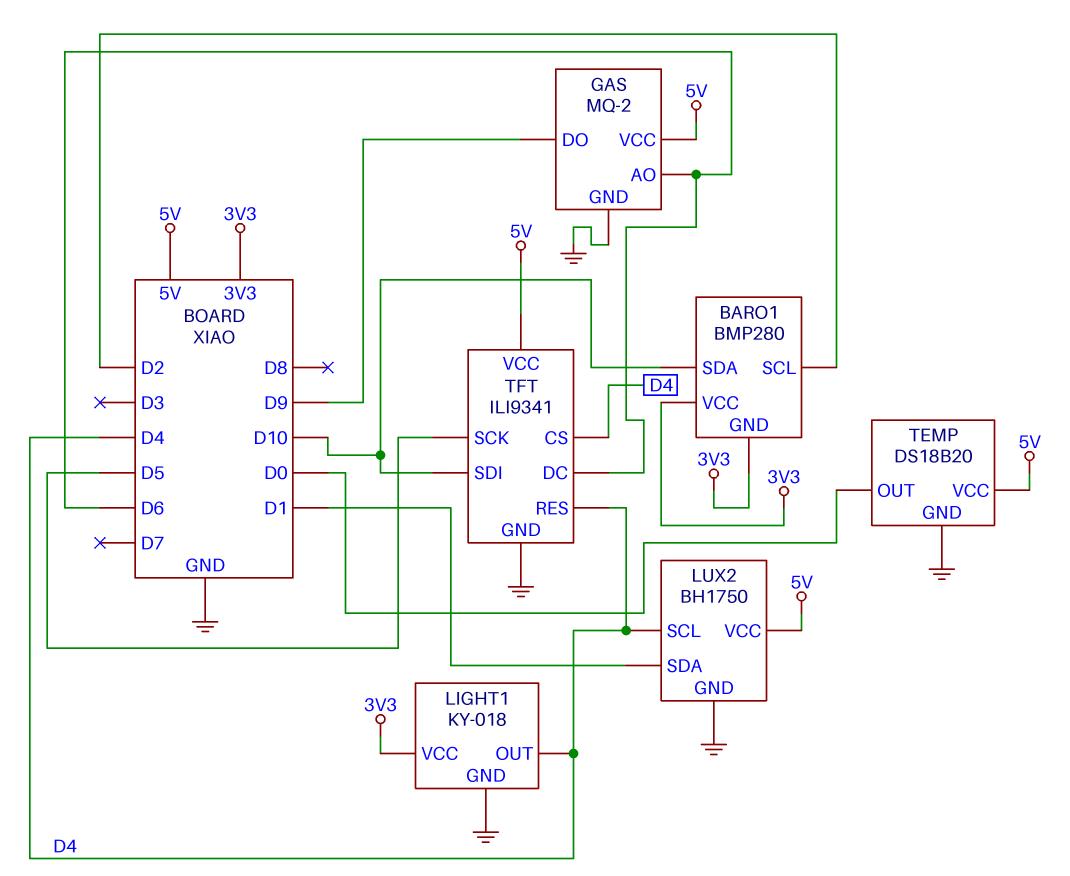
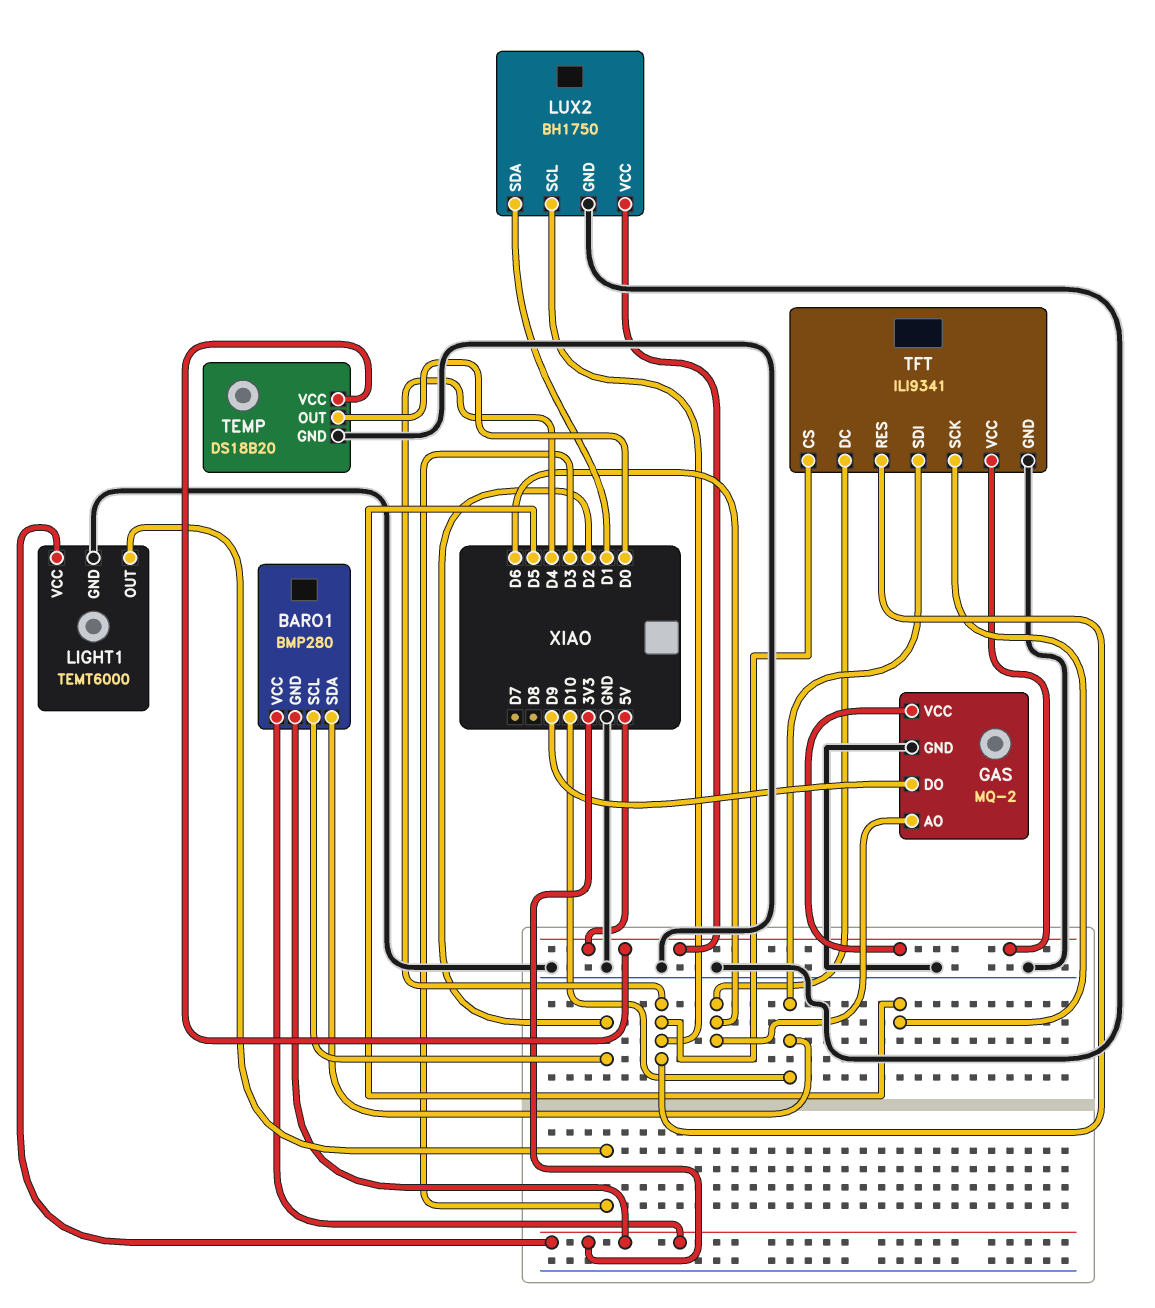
LIGHT1: KY-018 -> TEMT6000
LIGHT1 pin OUT: D4 -> D3

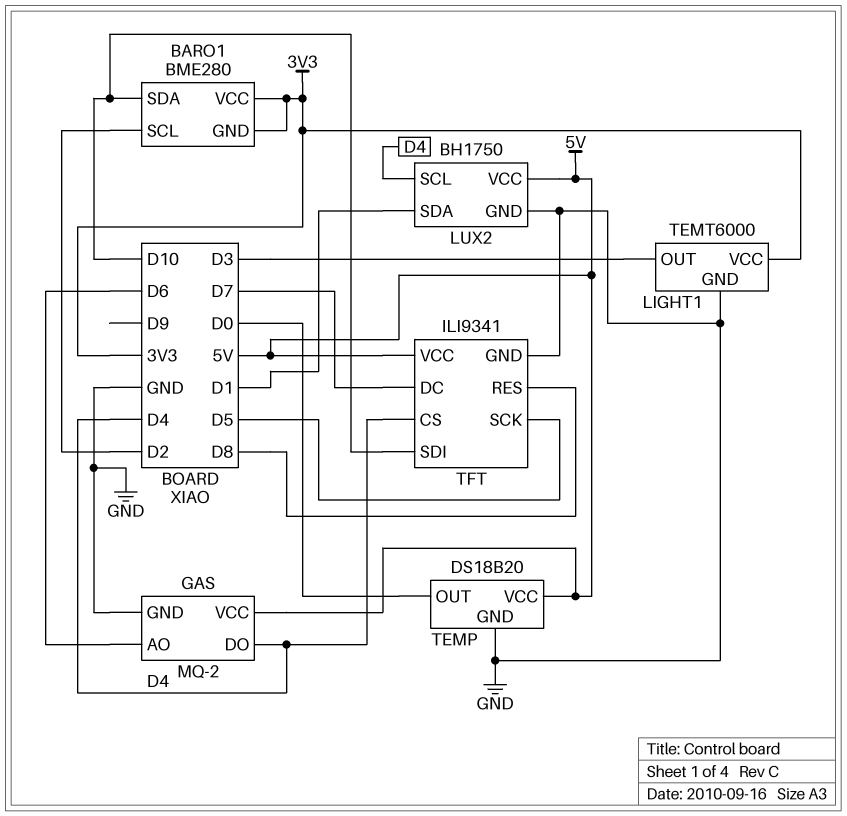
BARO1: BMP280 -> BME280
GAS pin DO: D9 -> D4
TFT pin DC: D6 -> D7
TFT pin RES: D4 -> D8

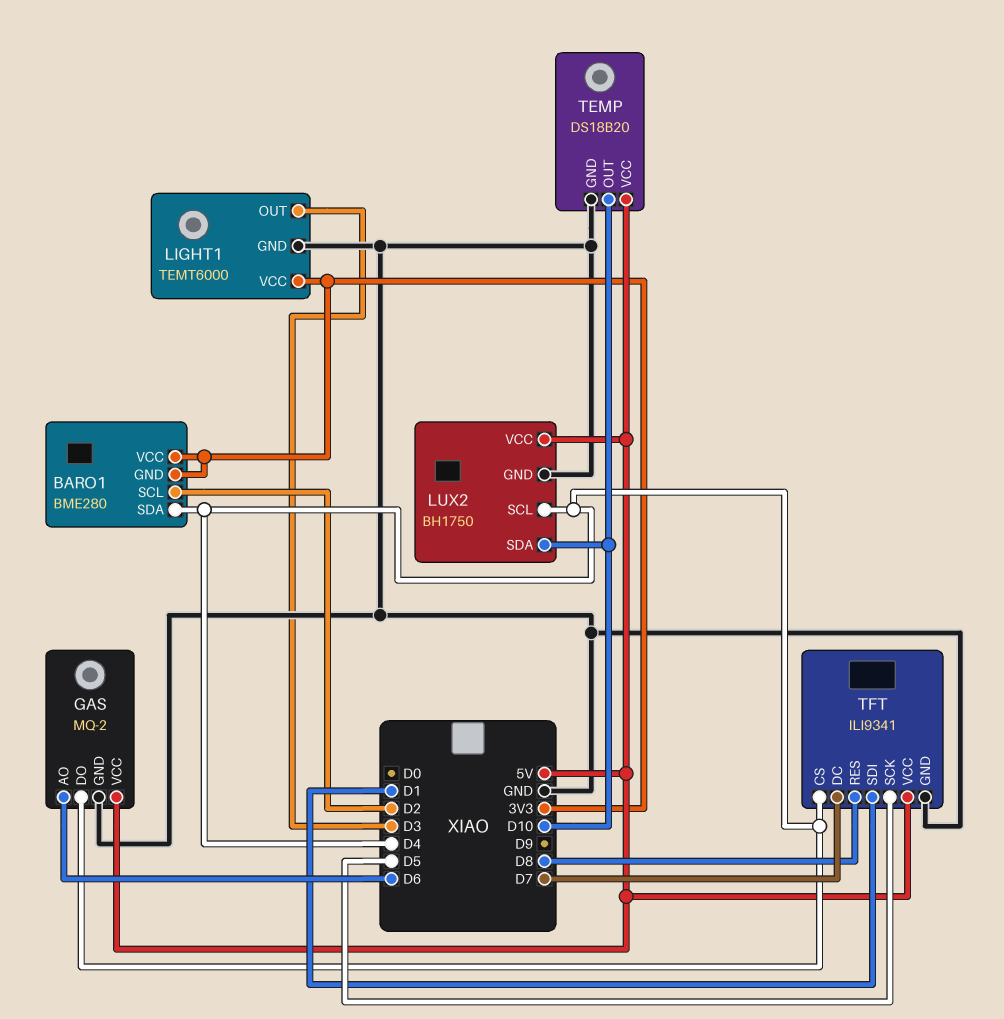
BARO1 pin SDA: D10 -> D4
LUX2 pin SDA: D1 -> D10
TEMP pin OUT: D0 -> D10
TFT pin SDI: D10 -> D1

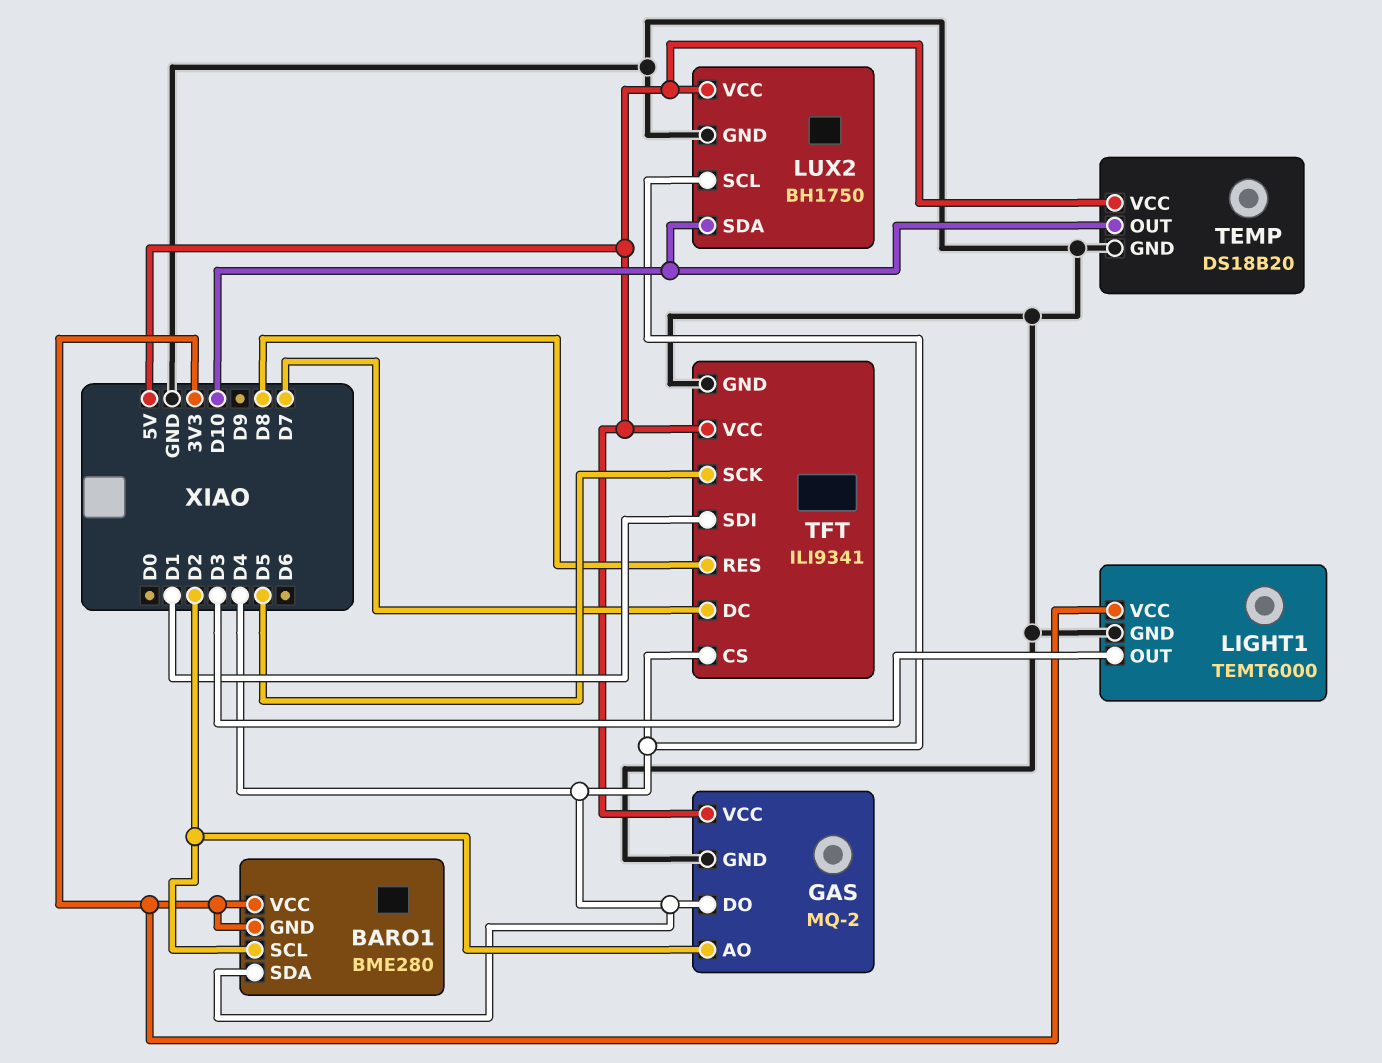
GAS pin AO: D6 -> D2

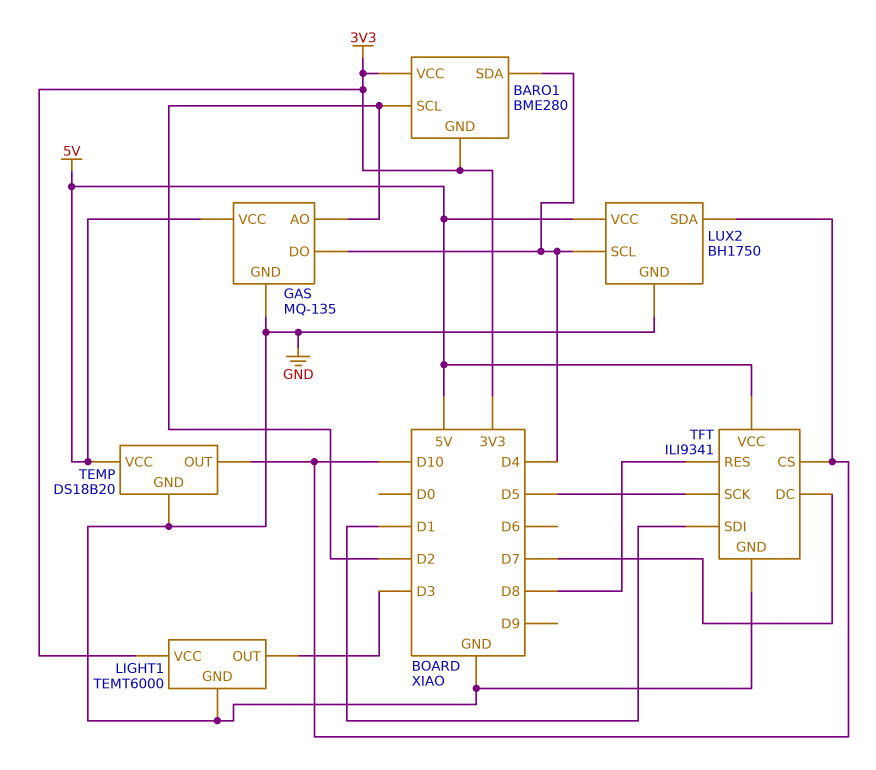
GAS: MQ-2 -> MQ-135
TFT pin CS: D4 -> D10

